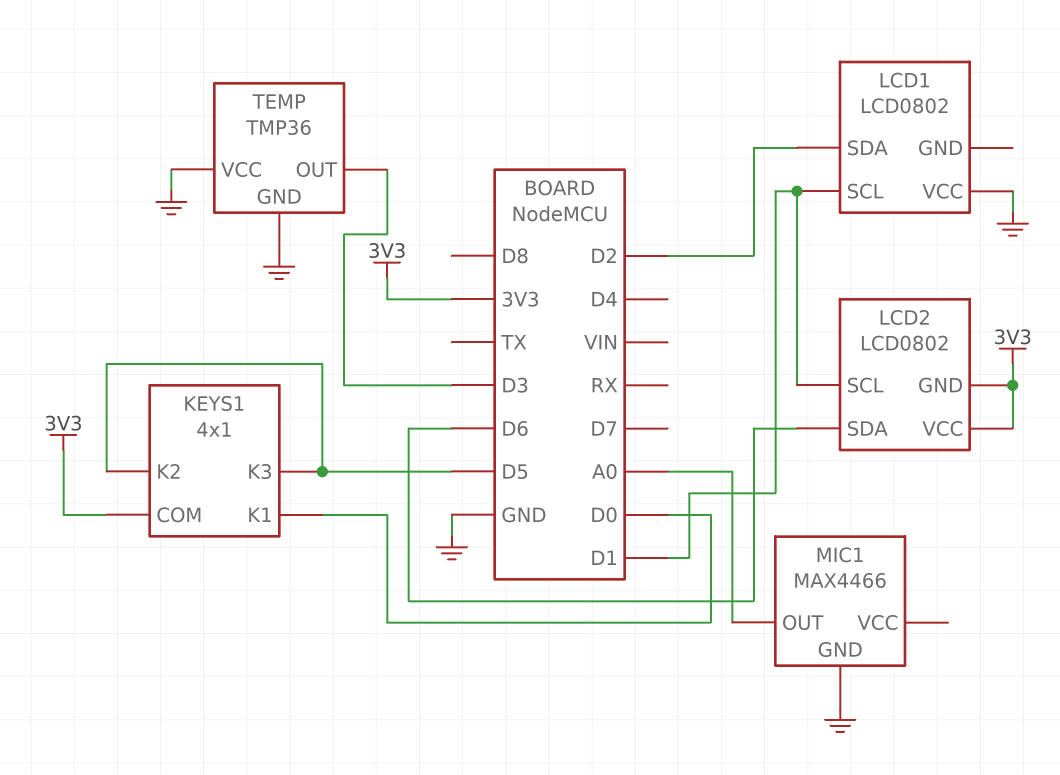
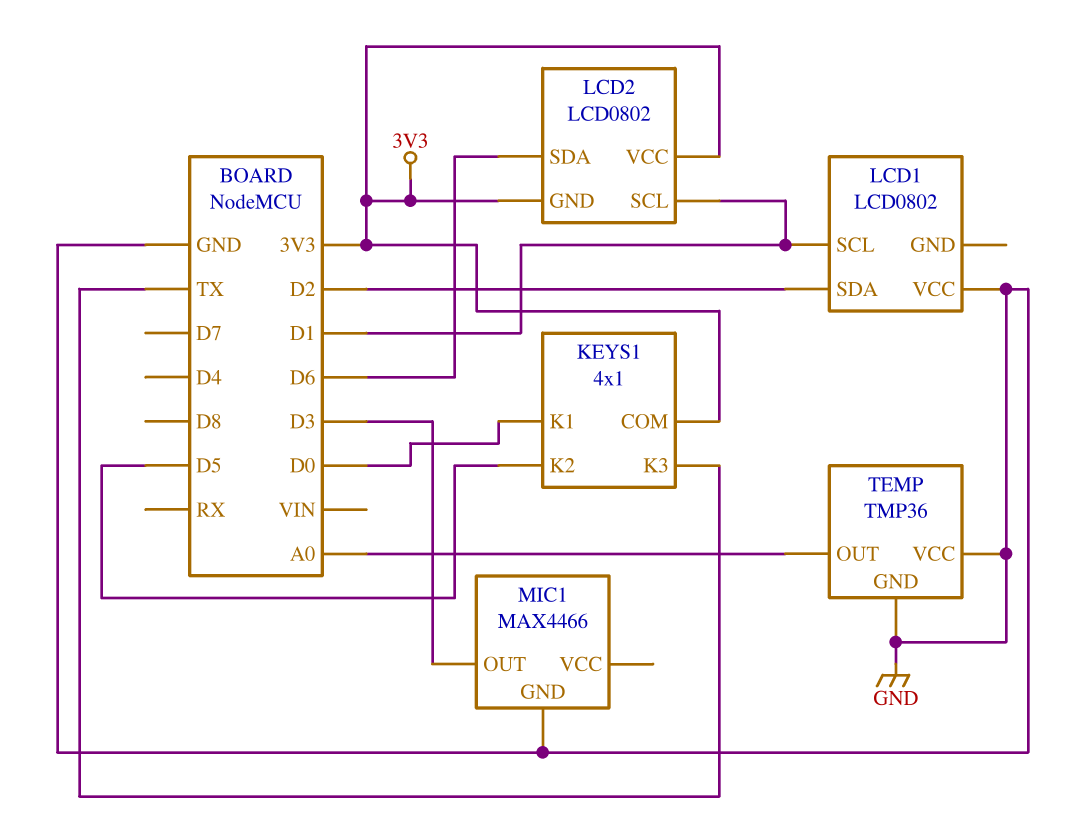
KEYS1 pin K3: D5 -> TX
MIC1 pin OUT: A0 -> D3
TEMP pin OUT: D3 -> A0

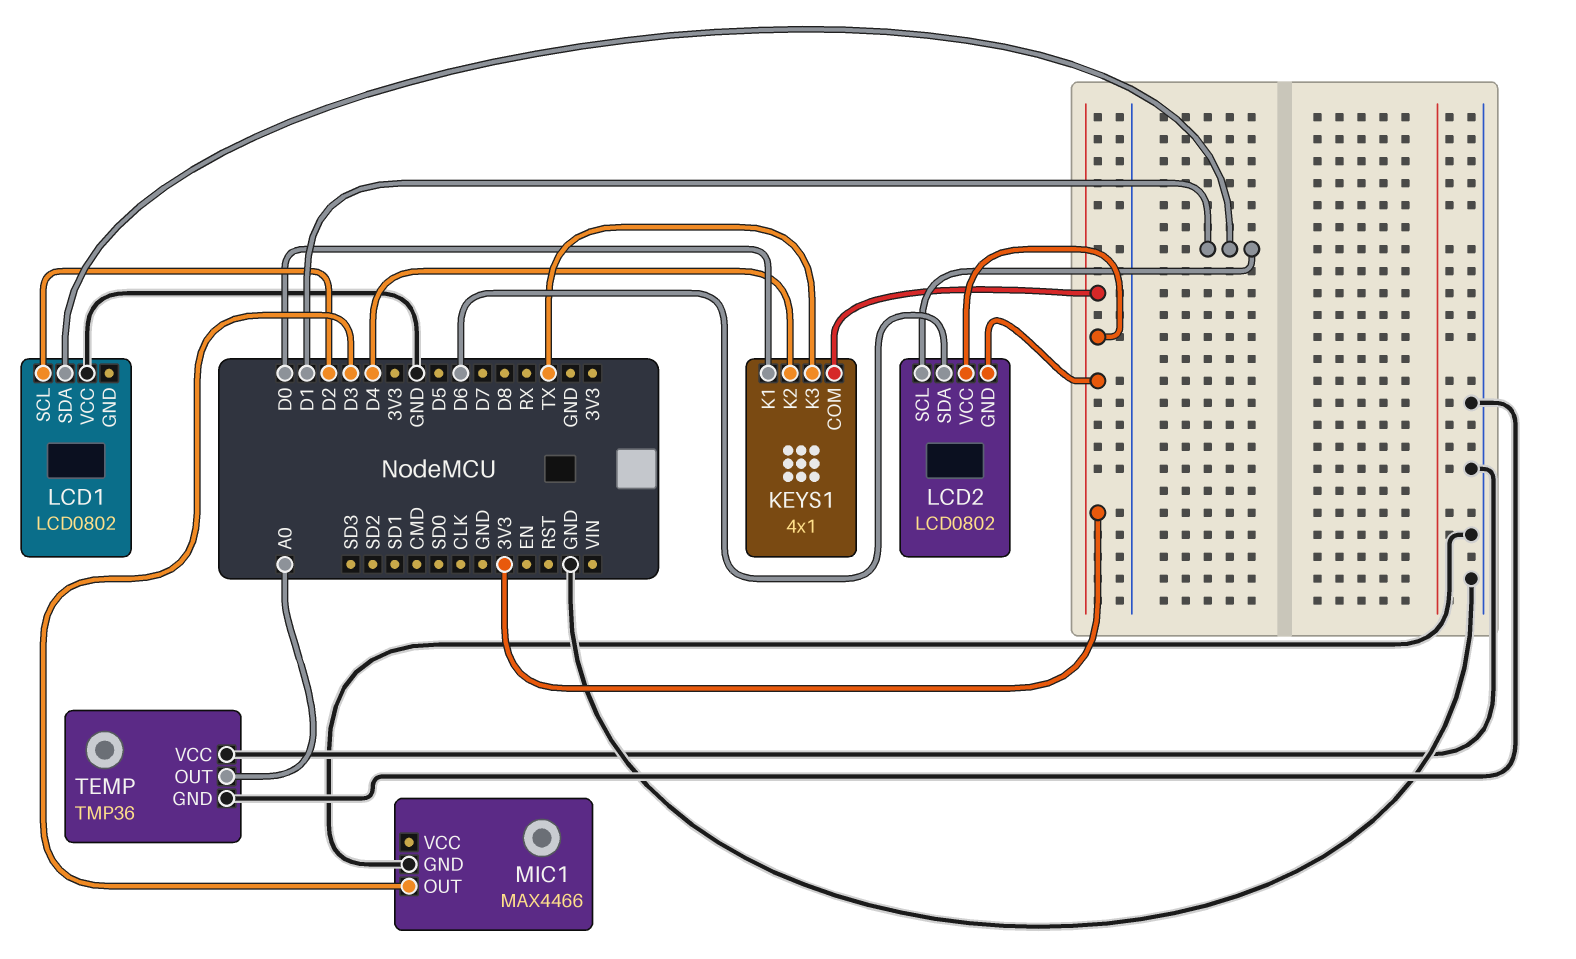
KEYS1 pin K2: D5 -> D4
LCD1 pin SCL: D1 -> D2
LCD1 pin SDA: D2 -> D1

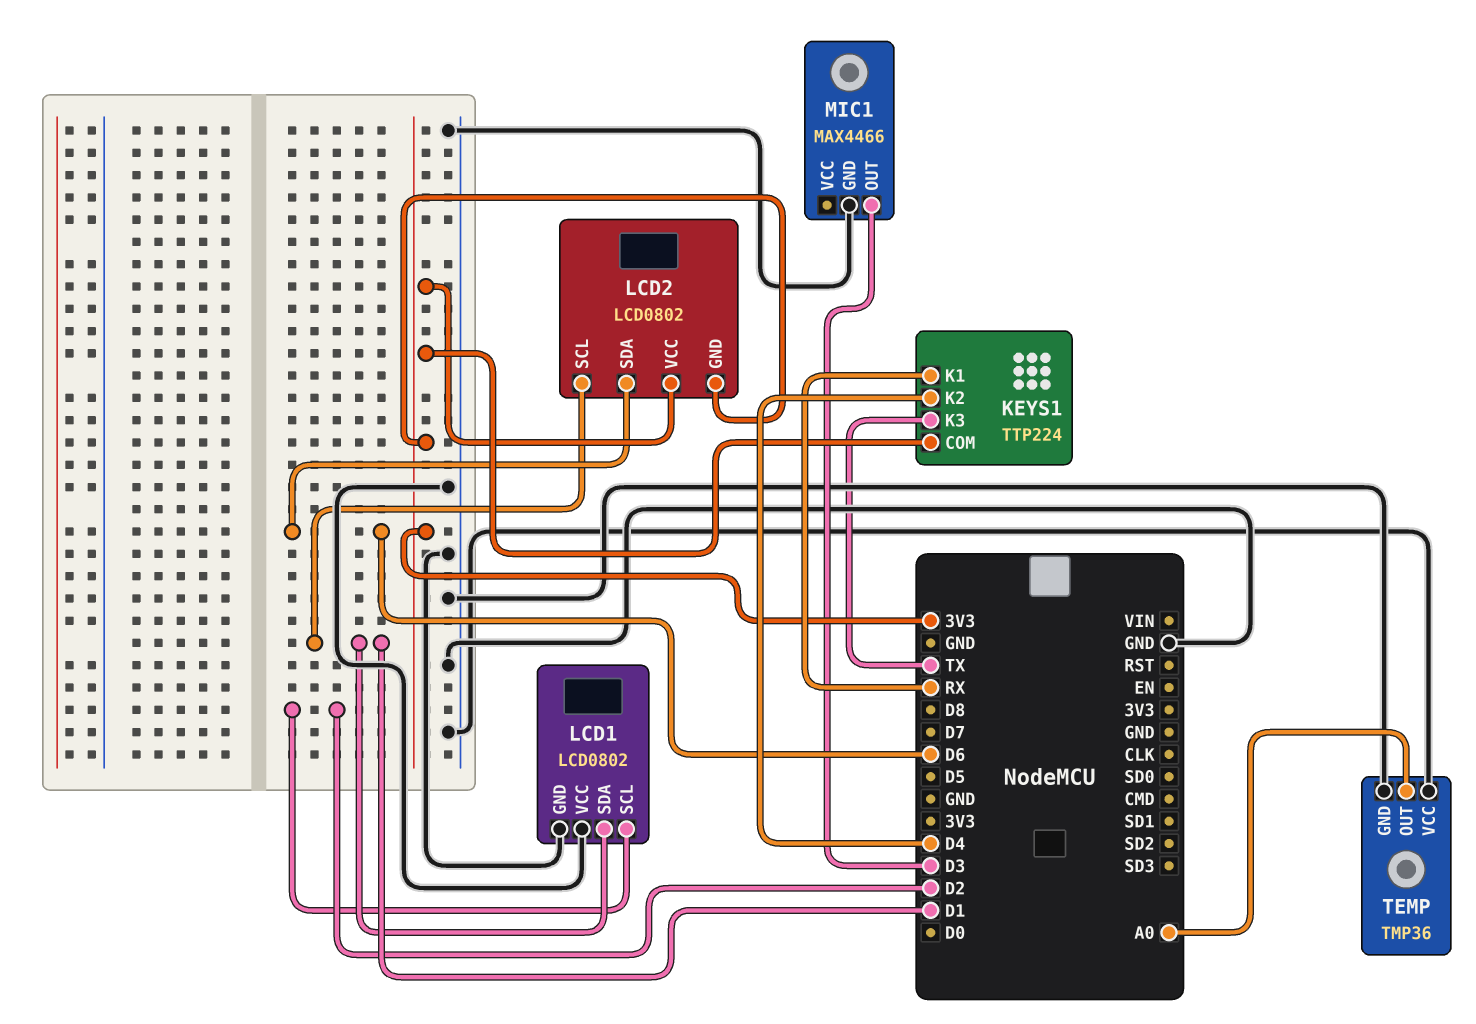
KEYS1: 4x1 -> TTP224
KEYS1 pin K1: D0 -> RX
LCD1 pin GND: none -> GND

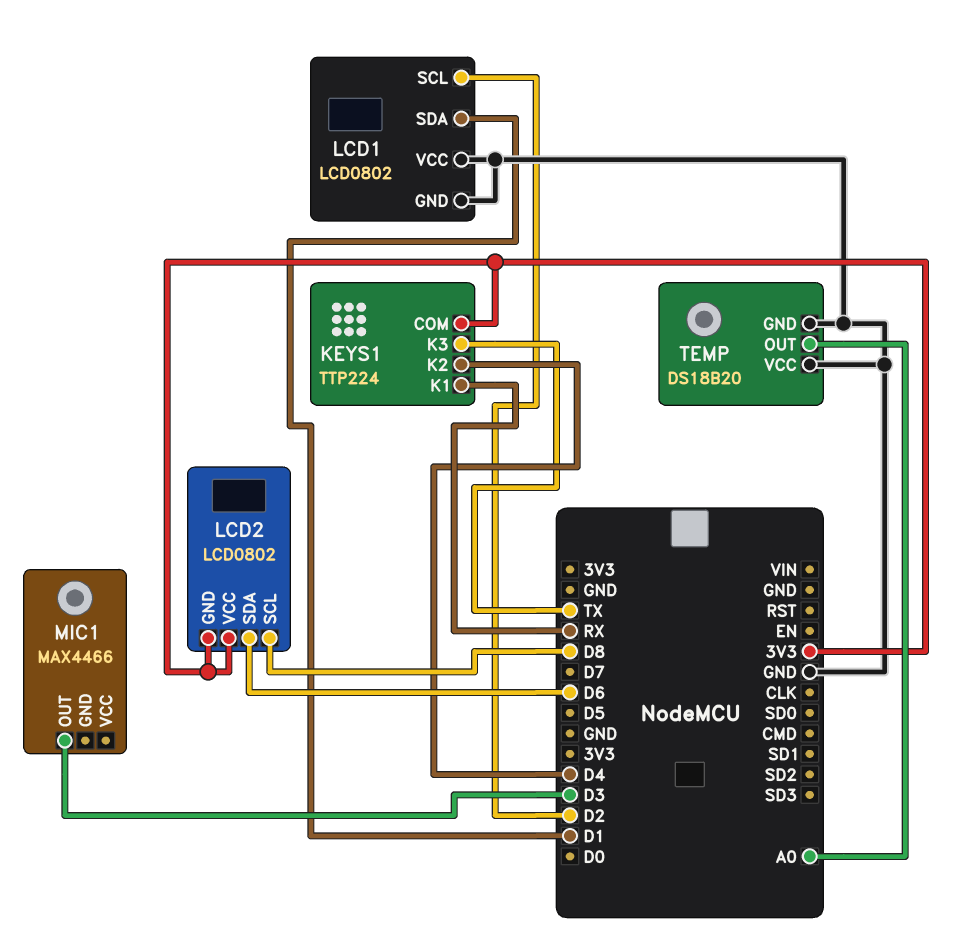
LCD2 pin SCL: D1 -> D8
MIC1 pin GND: GND -> none
TEMP: TMP36 -> DS18B20

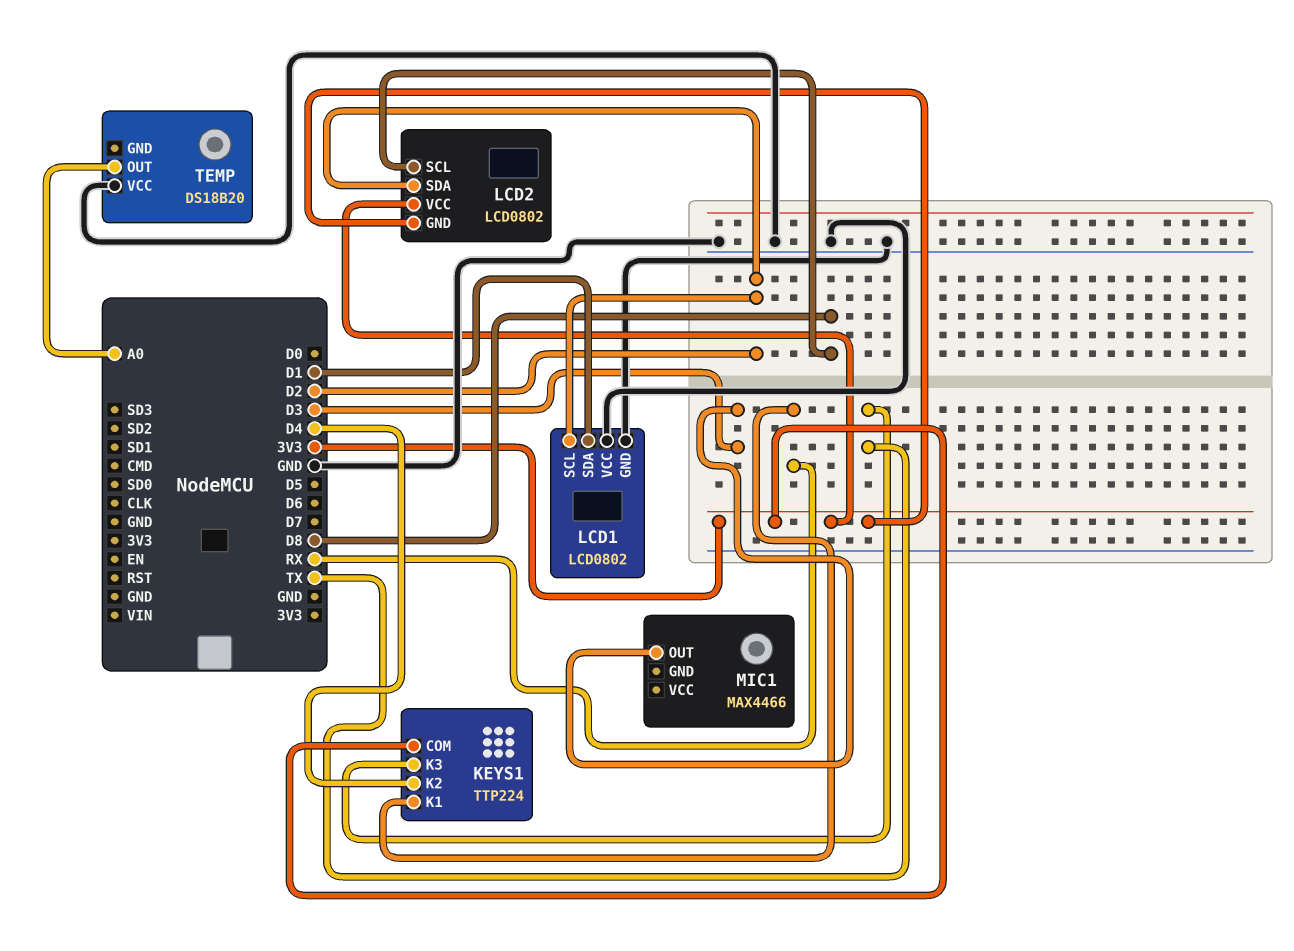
LCD2 pin SDA: D6 -> D2
TEMP pin GND: GND -> none

